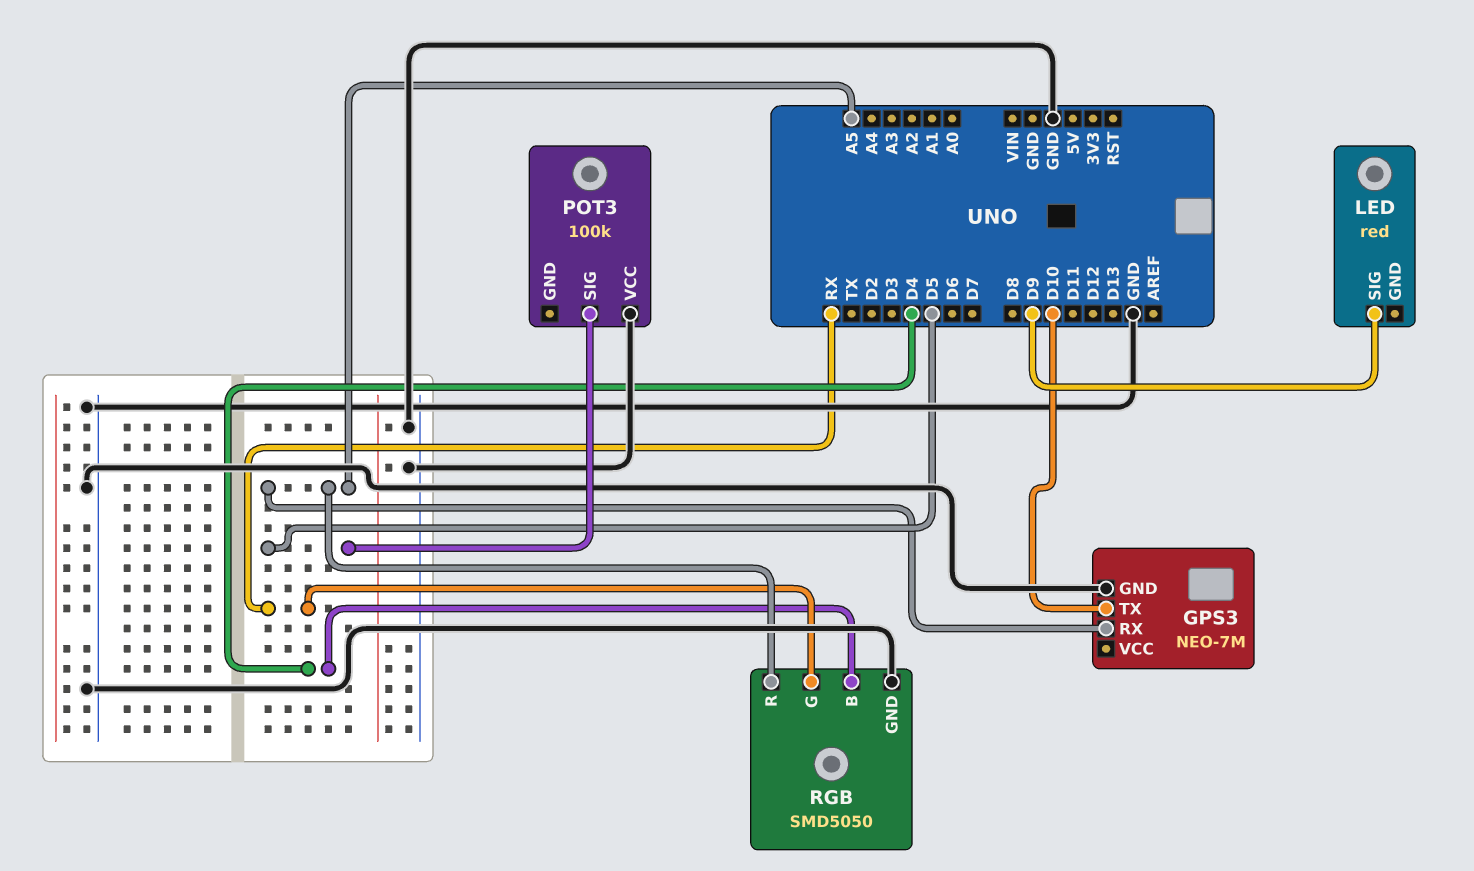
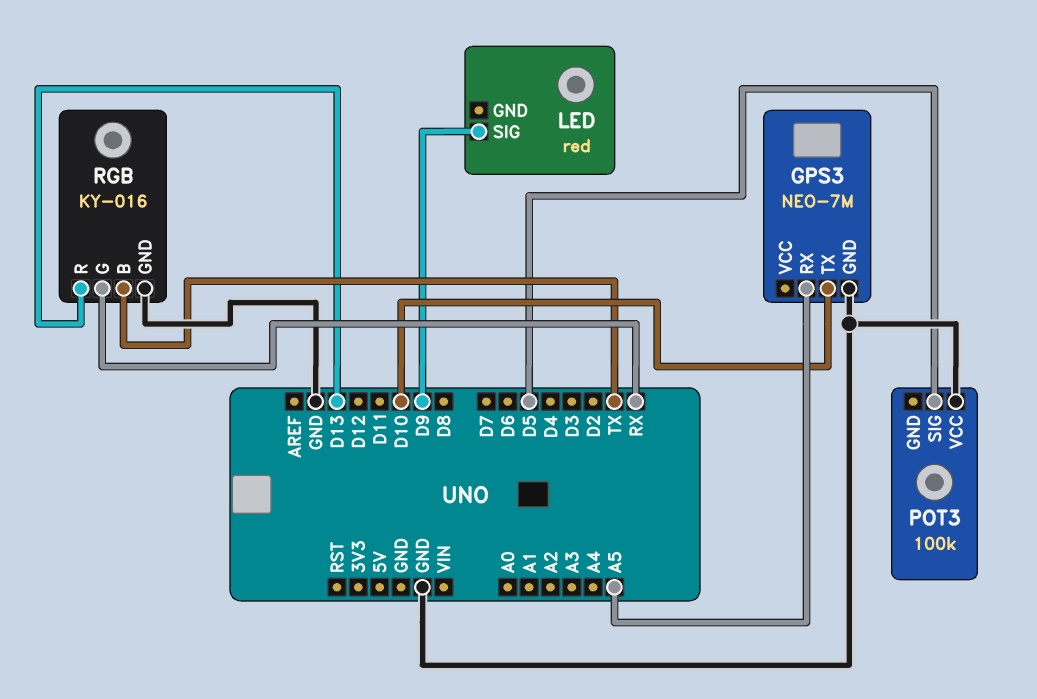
RGB: SMD5050 -> KY-016
RGB pin B: D4 -> TX
RGB pin R: A5 -> D13

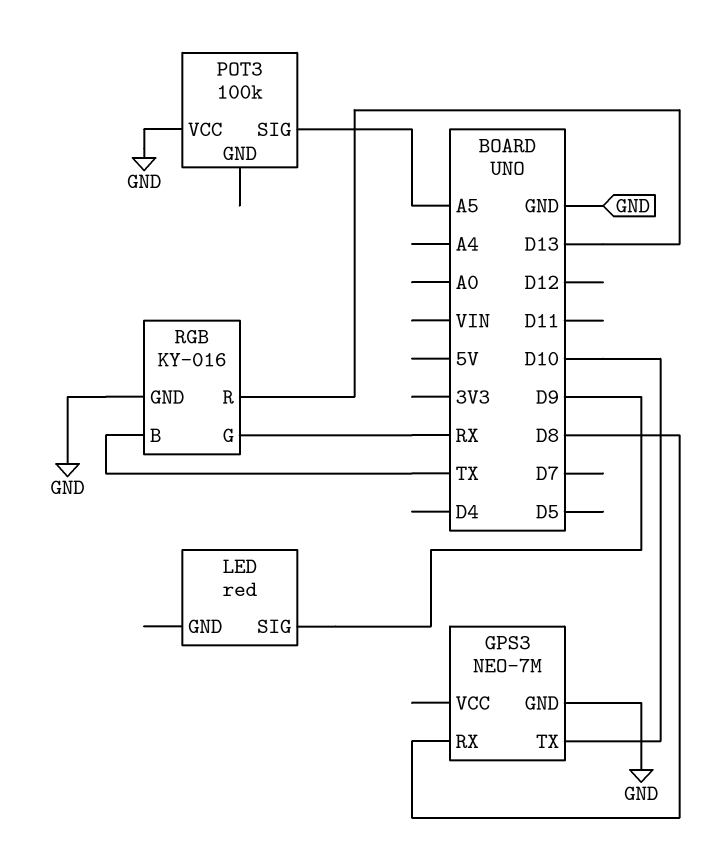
GPS3 pin RX: A5 -> D8
POT3 pin SIG: D5 -> A5

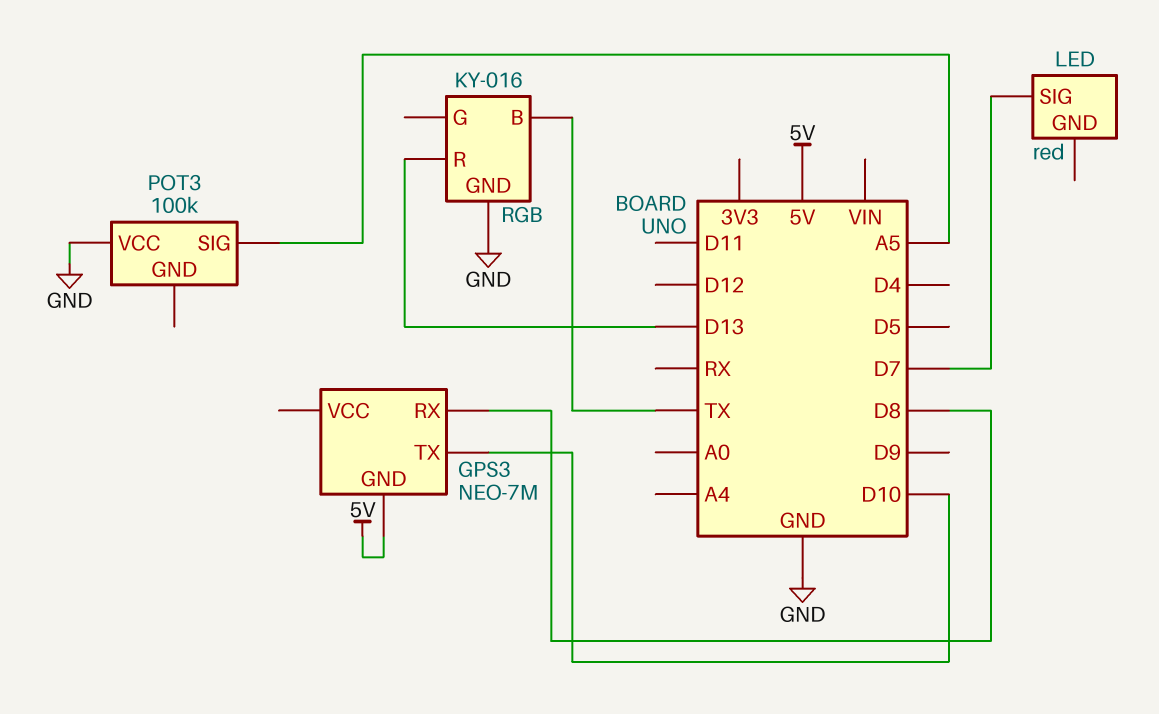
GPS3 pin GND: GND -> 5V
LED pin SIG: D9 -> D7
RGB pin G: RX -> none

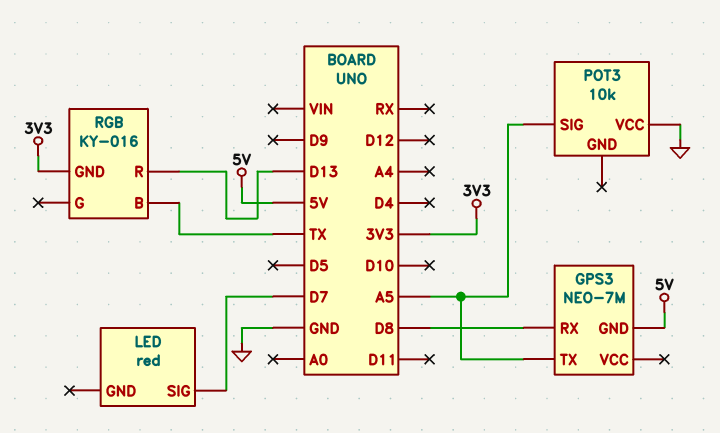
GPS3 pin TX: D10 -> A5
POT3: 100k -> 10k
RGB pin GND: GND -> 3V3

